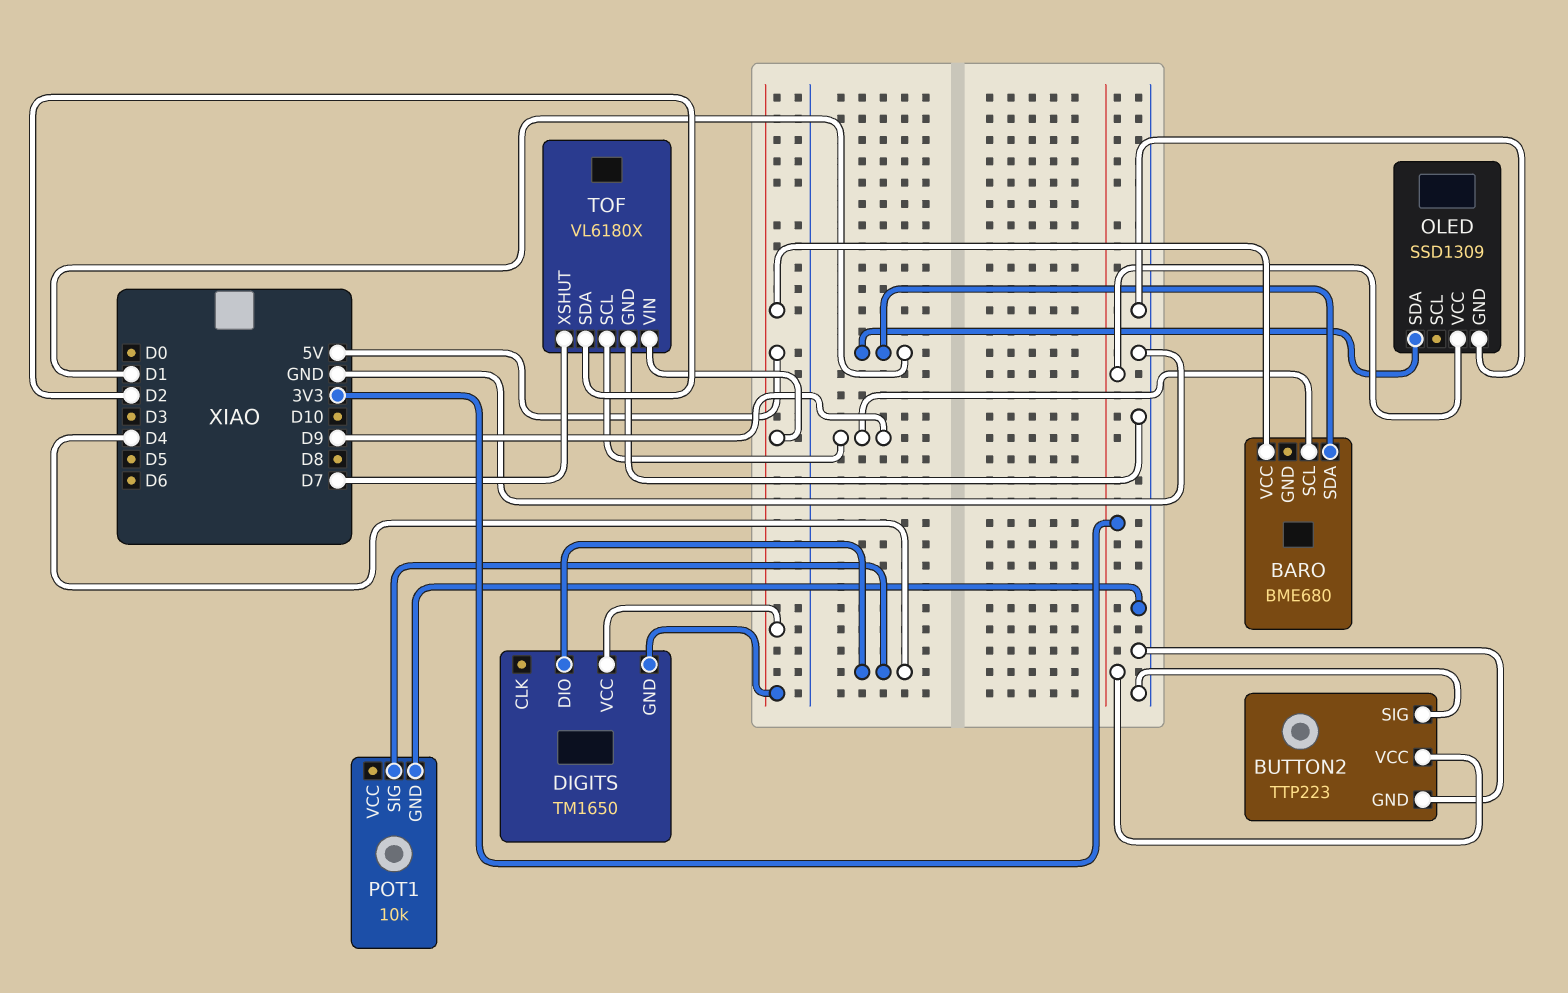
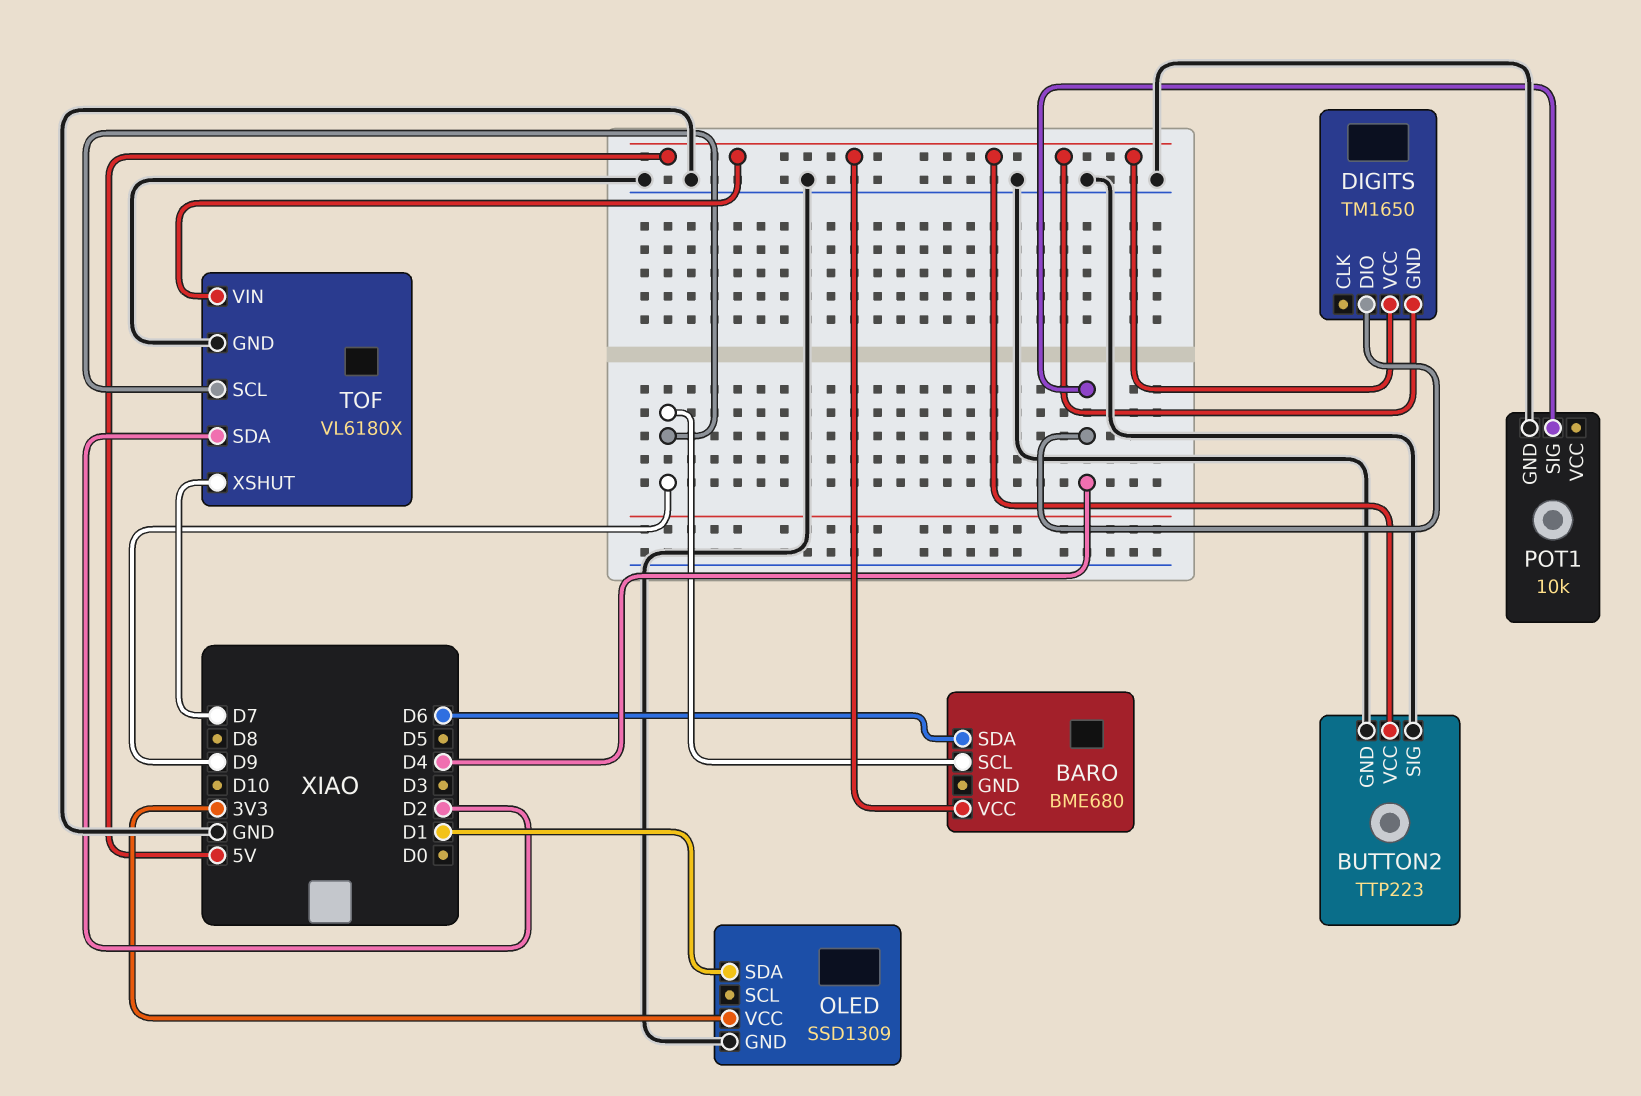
BARO pin SDA: D1 -> D6
BUTTON2 pin VCC: 3V3 -> 5V

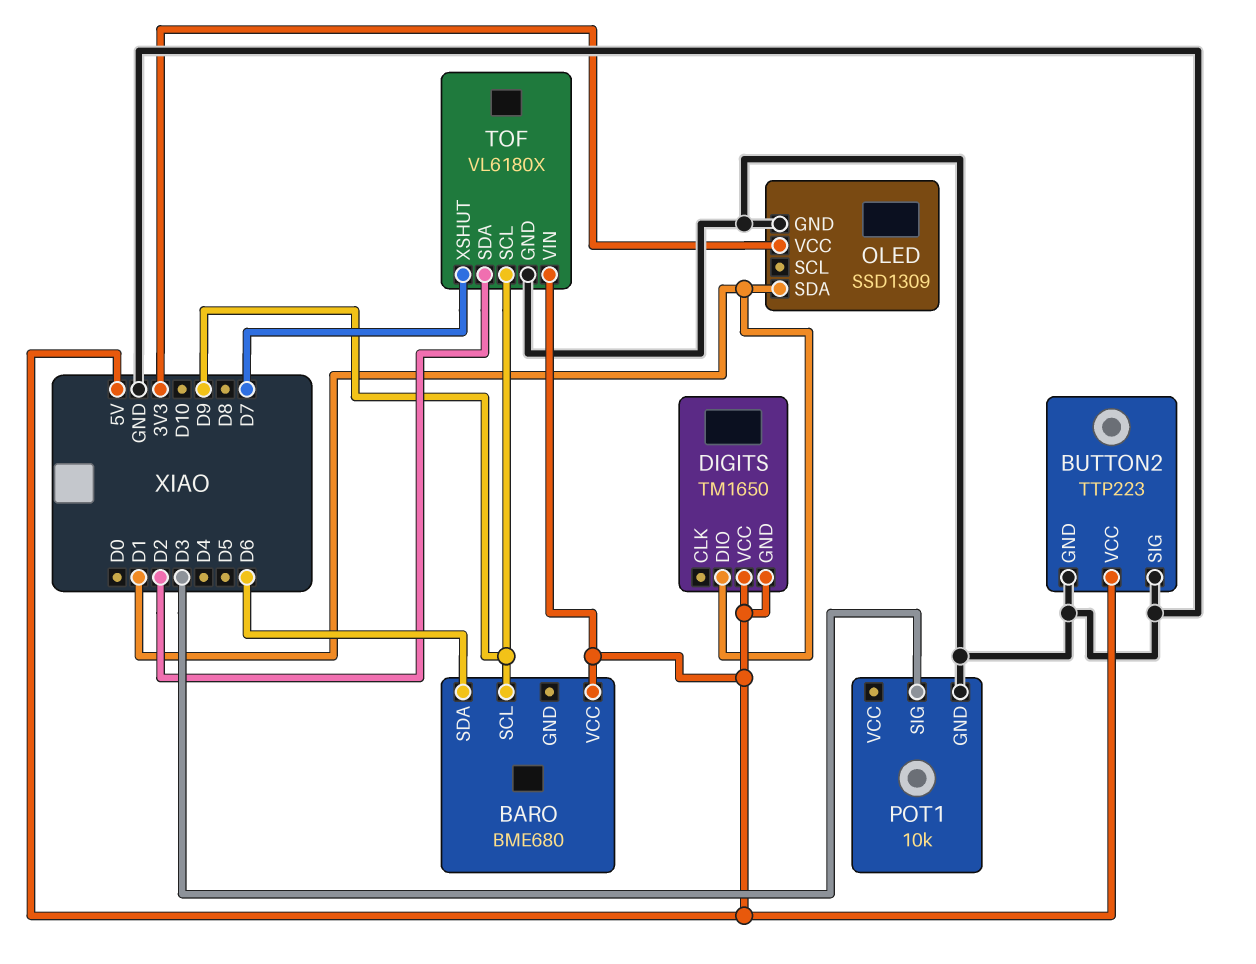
DIGITS pin DIO: D4 -> D1
POT1 pin SIG: D4 -> D3

